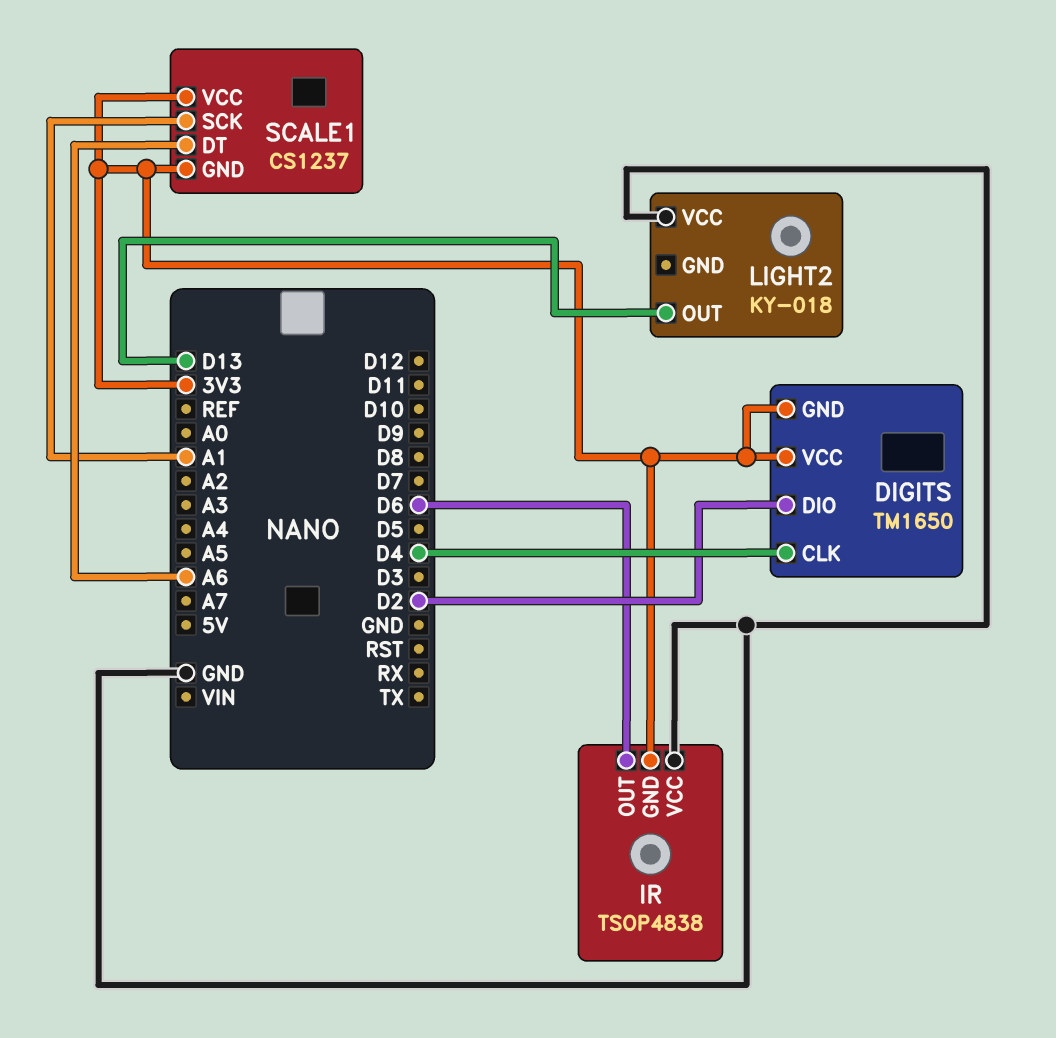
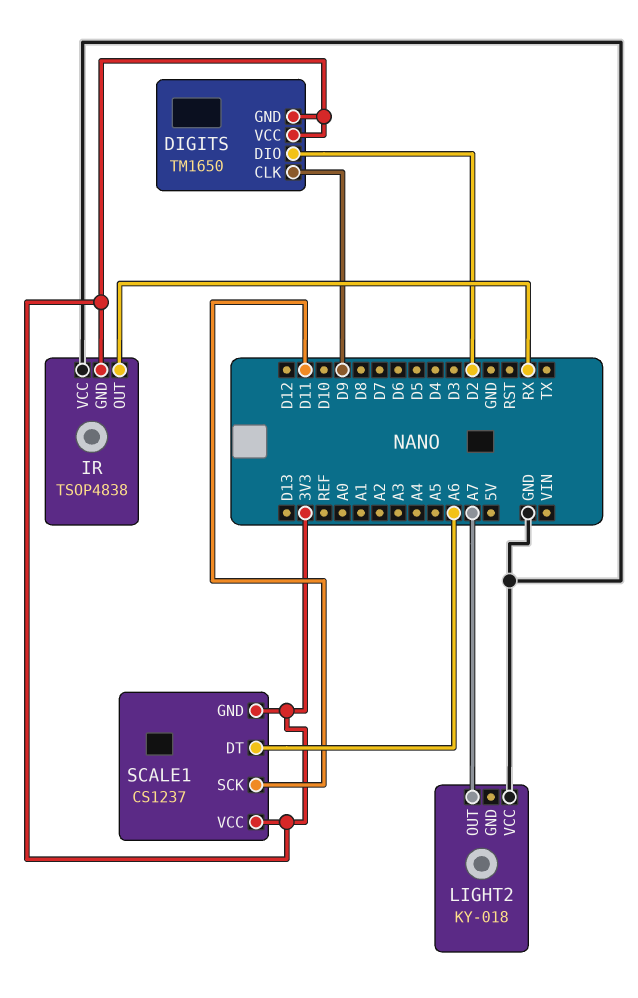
DIGITS pin CLK: D4 -> D9
IR pin OUT: D6 -> RX
LIGHT2 pin OUT: D13 -> A7
SCALE1 pin SCK: A1 -> D11

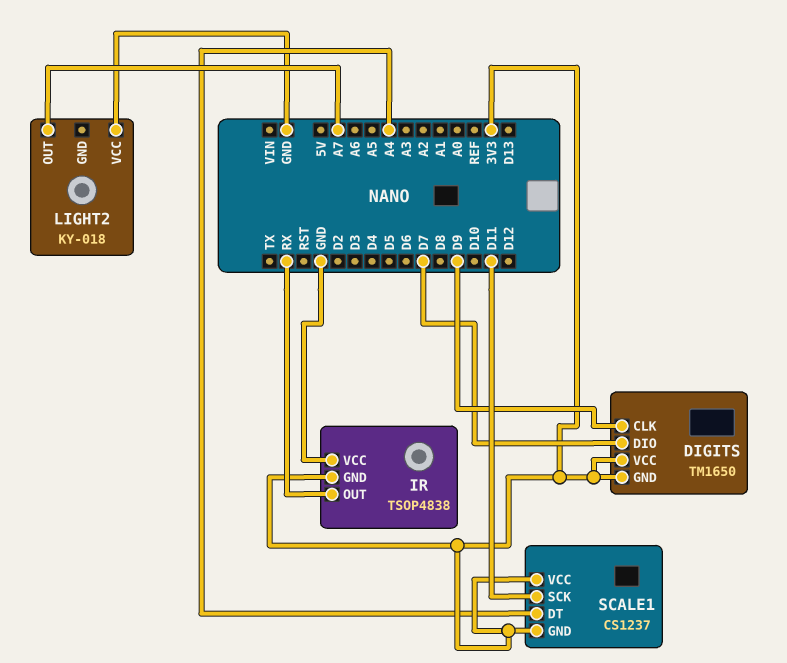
DIGITS pin DIO: D2 -> D7
SCALE1 pin DT: A6 -> A4

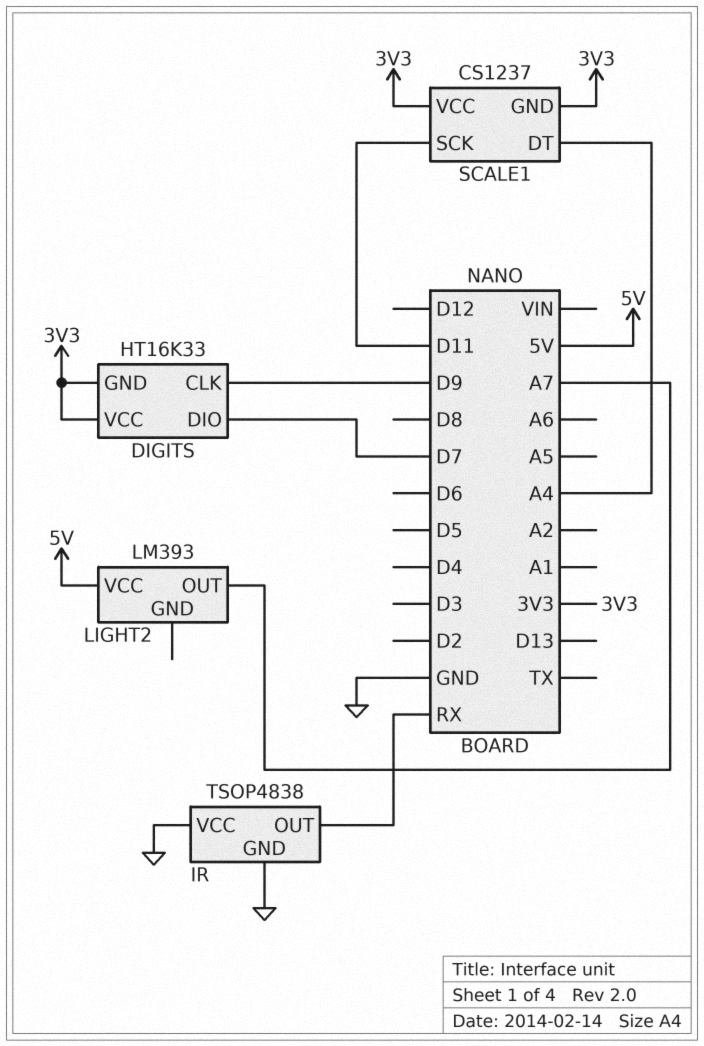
DIGITS: TM1650 -> HT16K33
IR pin GND: 3V3 -> GND
LIGHT2: KY-018 -> LM393
LIGHT2 pin VCC: GND -> 5V

